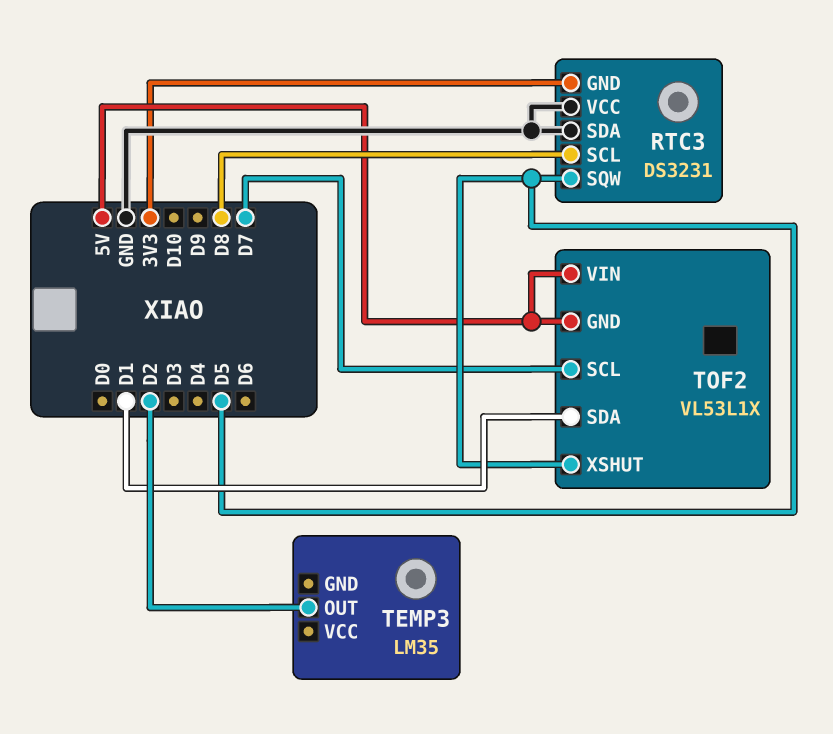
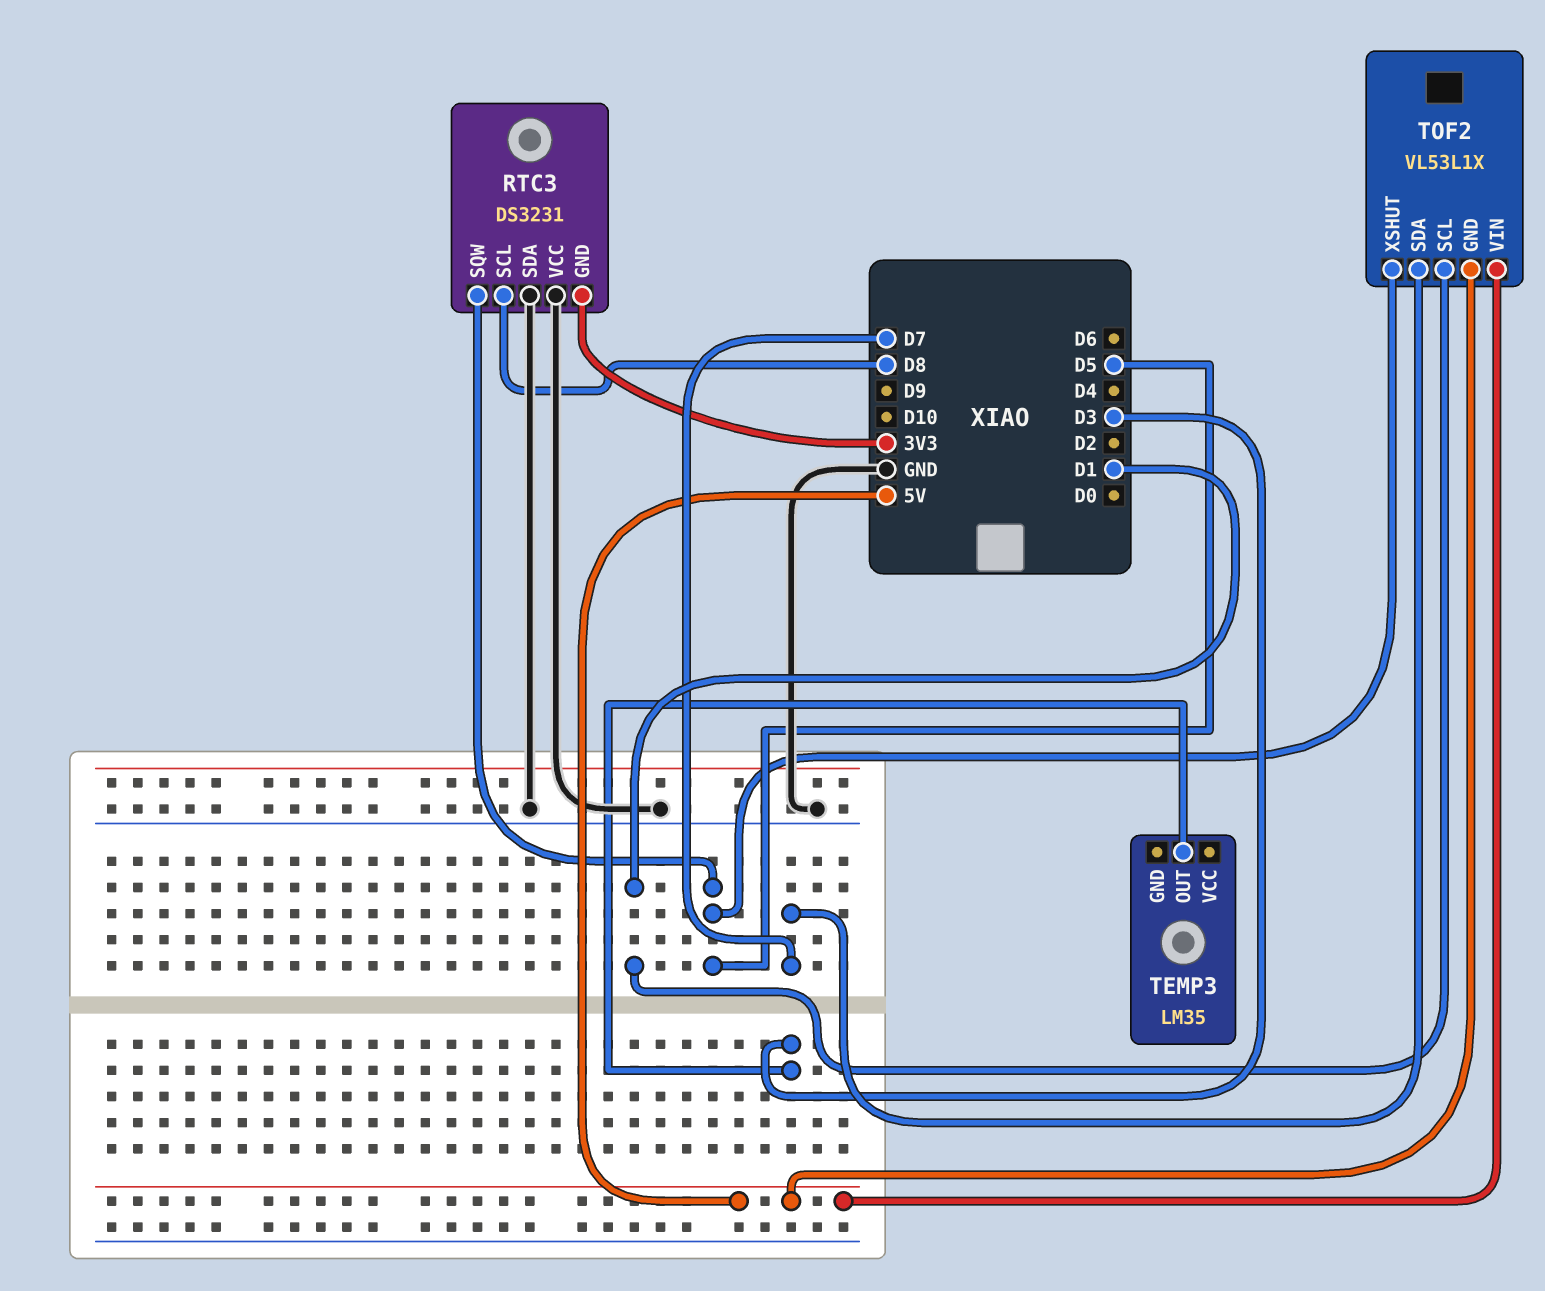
TEMP3 pin OUT: D2 -> D3
TOF2 pin SCL: D7 -> D1
TOF2 pin SDA: D1 -> D7

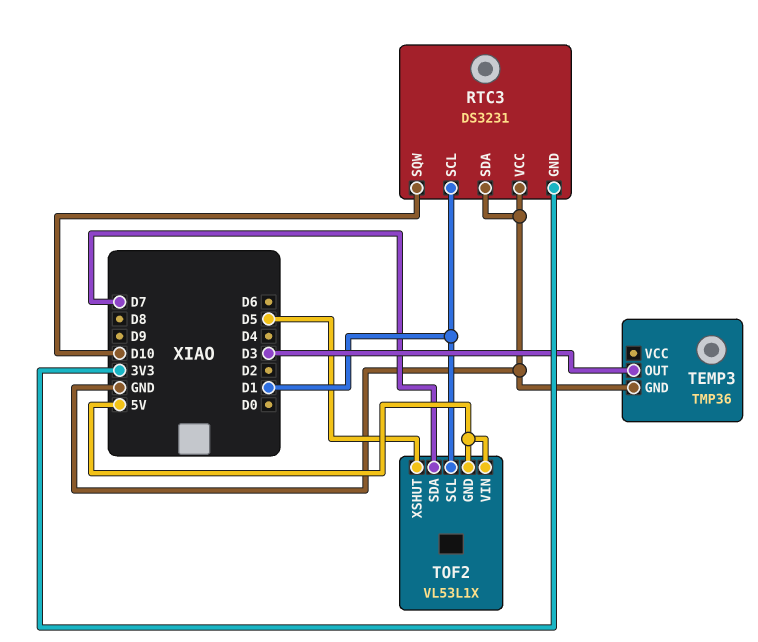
RTC3 pin SCL: D8 -> D1
RTC3 pin SQW: D5 -> D10
TEMP3: LM35 -> TMP36
TEMP3 pin GND: none -> GND

